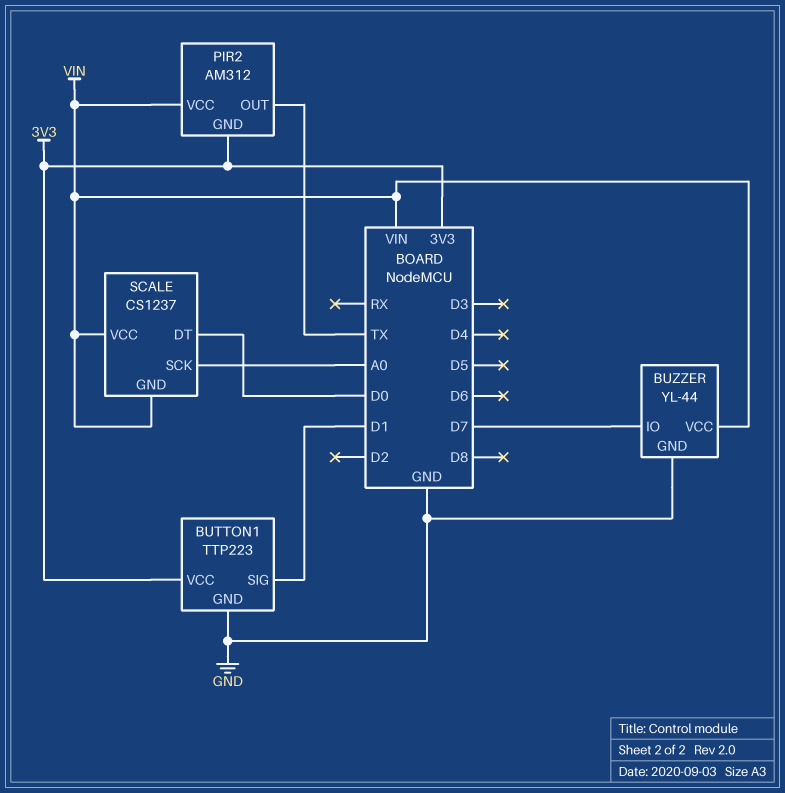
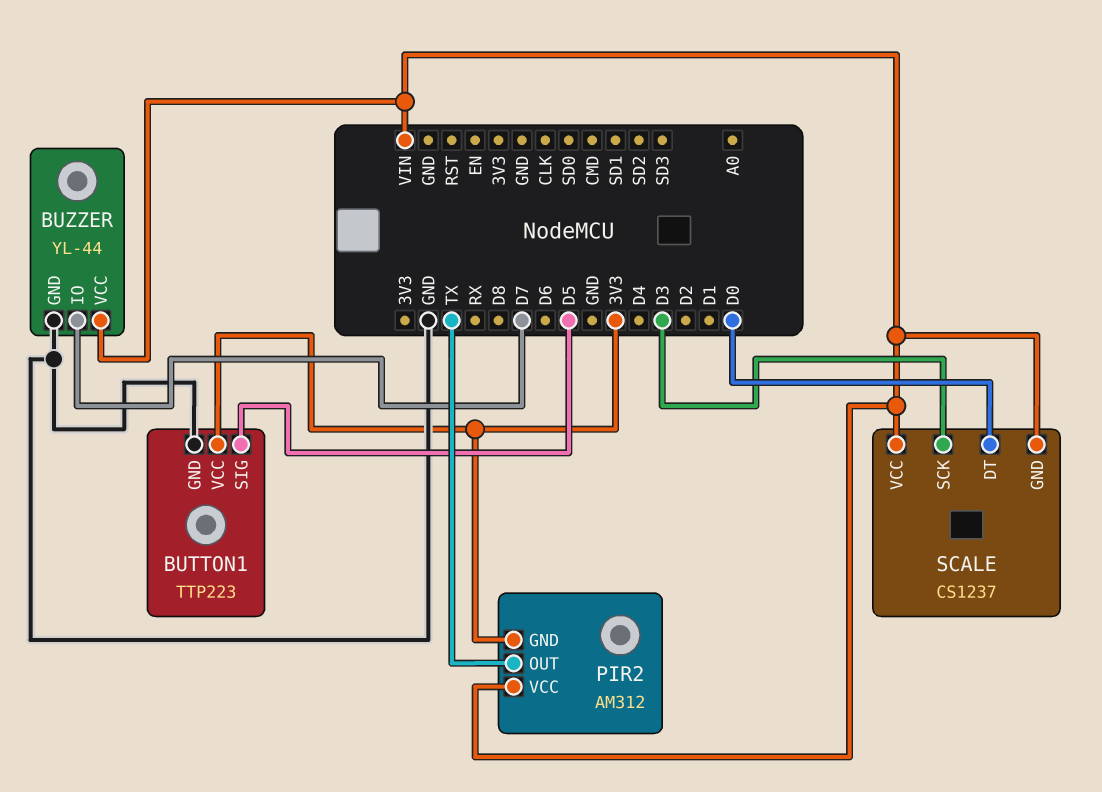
BUTTON1 pin SIG: D1 -> D5
SCALE pin SCK: A0 -> D3

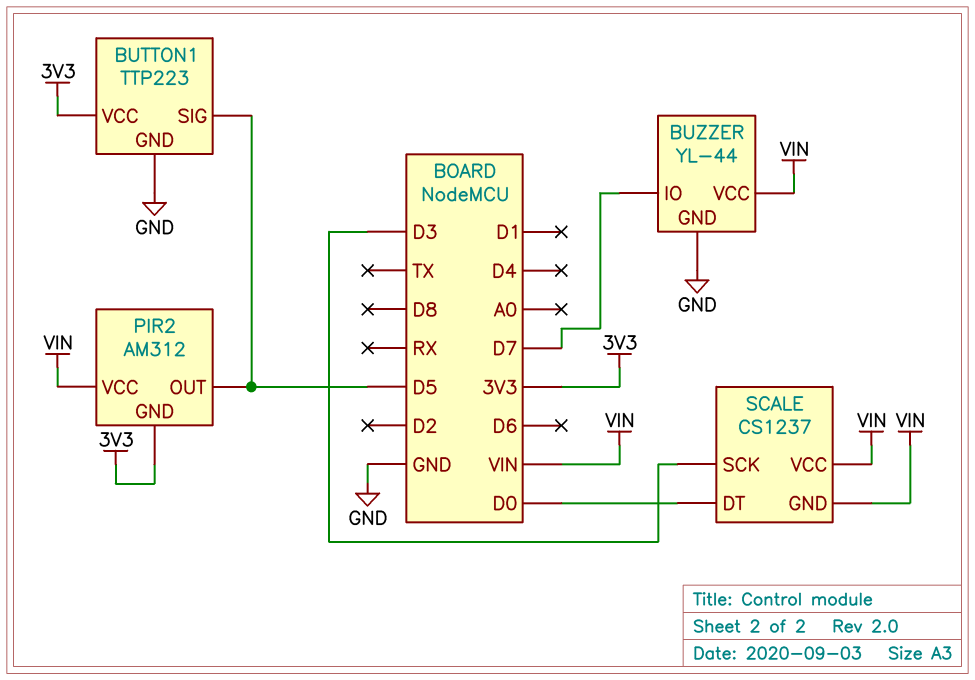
PIR2 pin OUT: TX -> D5

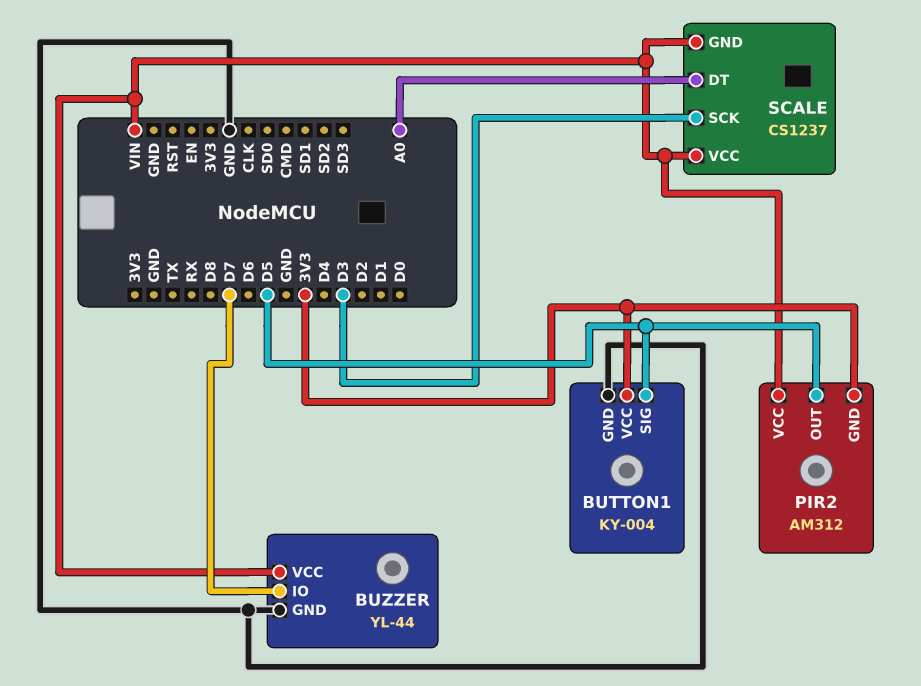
BUTTON1: TTP223 -> KY-004
SCALE pin DT: D0 -> A0

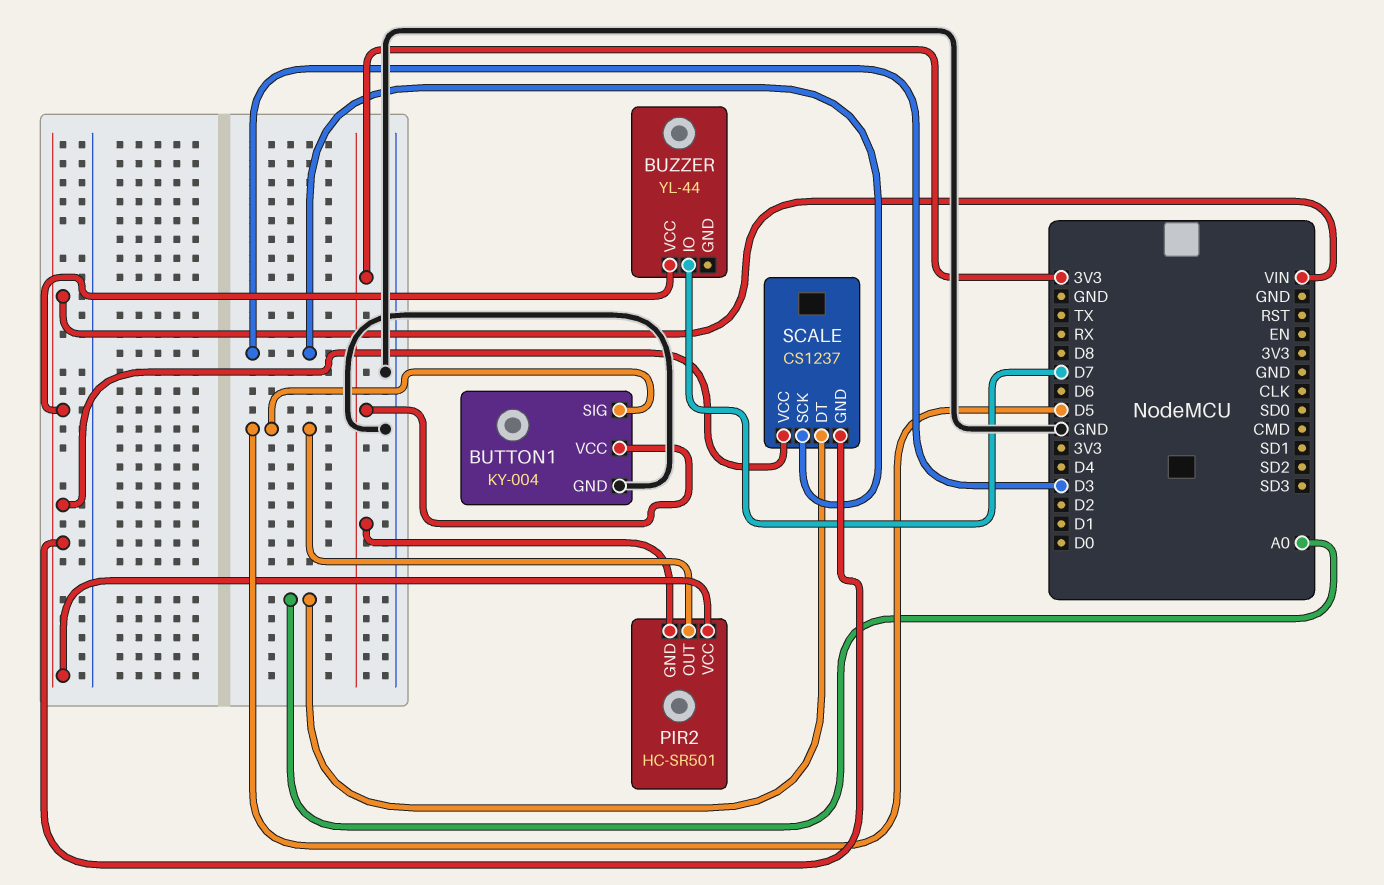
BUZZER pin GND: GND -> none
PIR2: AM312 -> HC-SR501

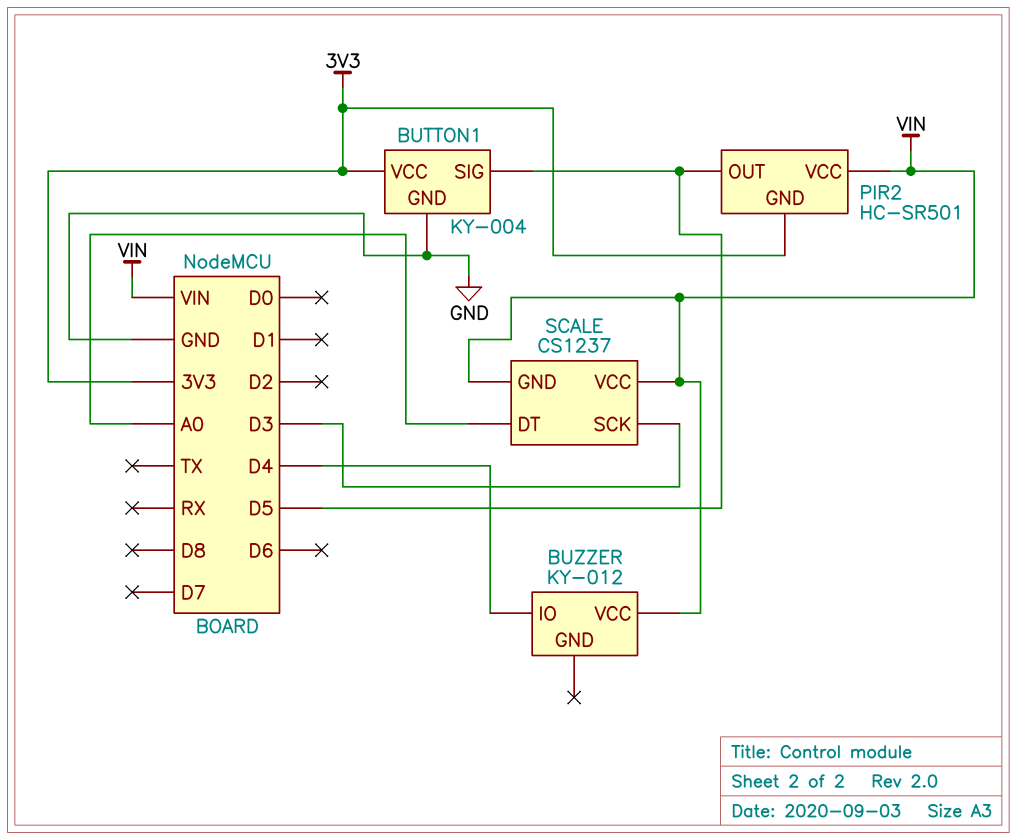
BUZZER: YL-44 -> KY-012
BUZZER pin IO: D7 -> D4

